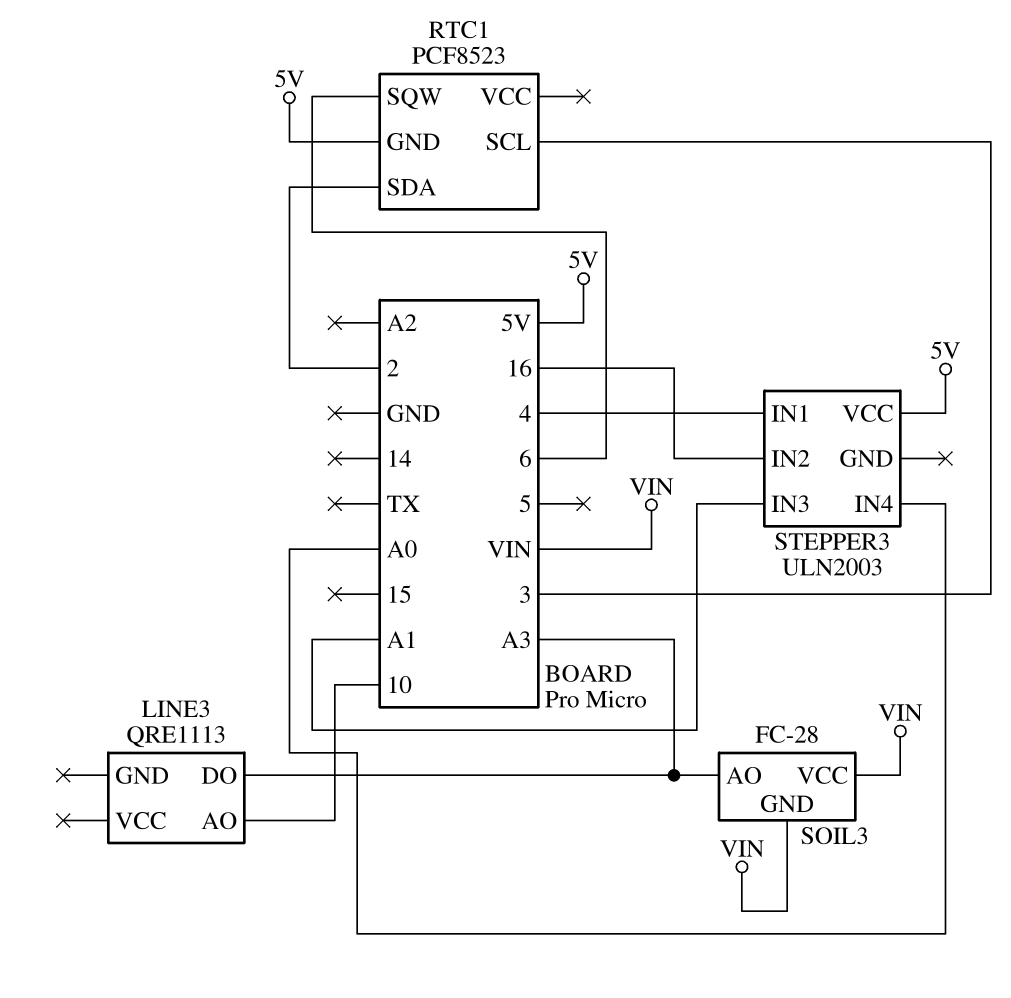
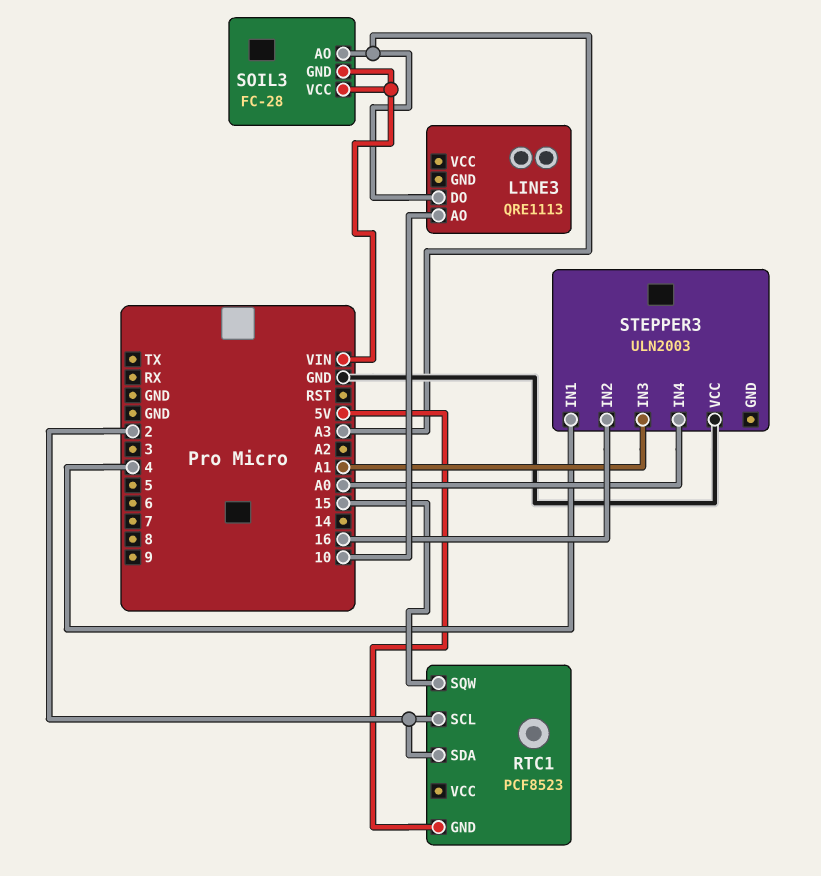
RTC1 pin SCL: 3 -> 2
RTC1 pin SQW: 6 -> 15
STEPPER3 pin VCC: 5V -> GND

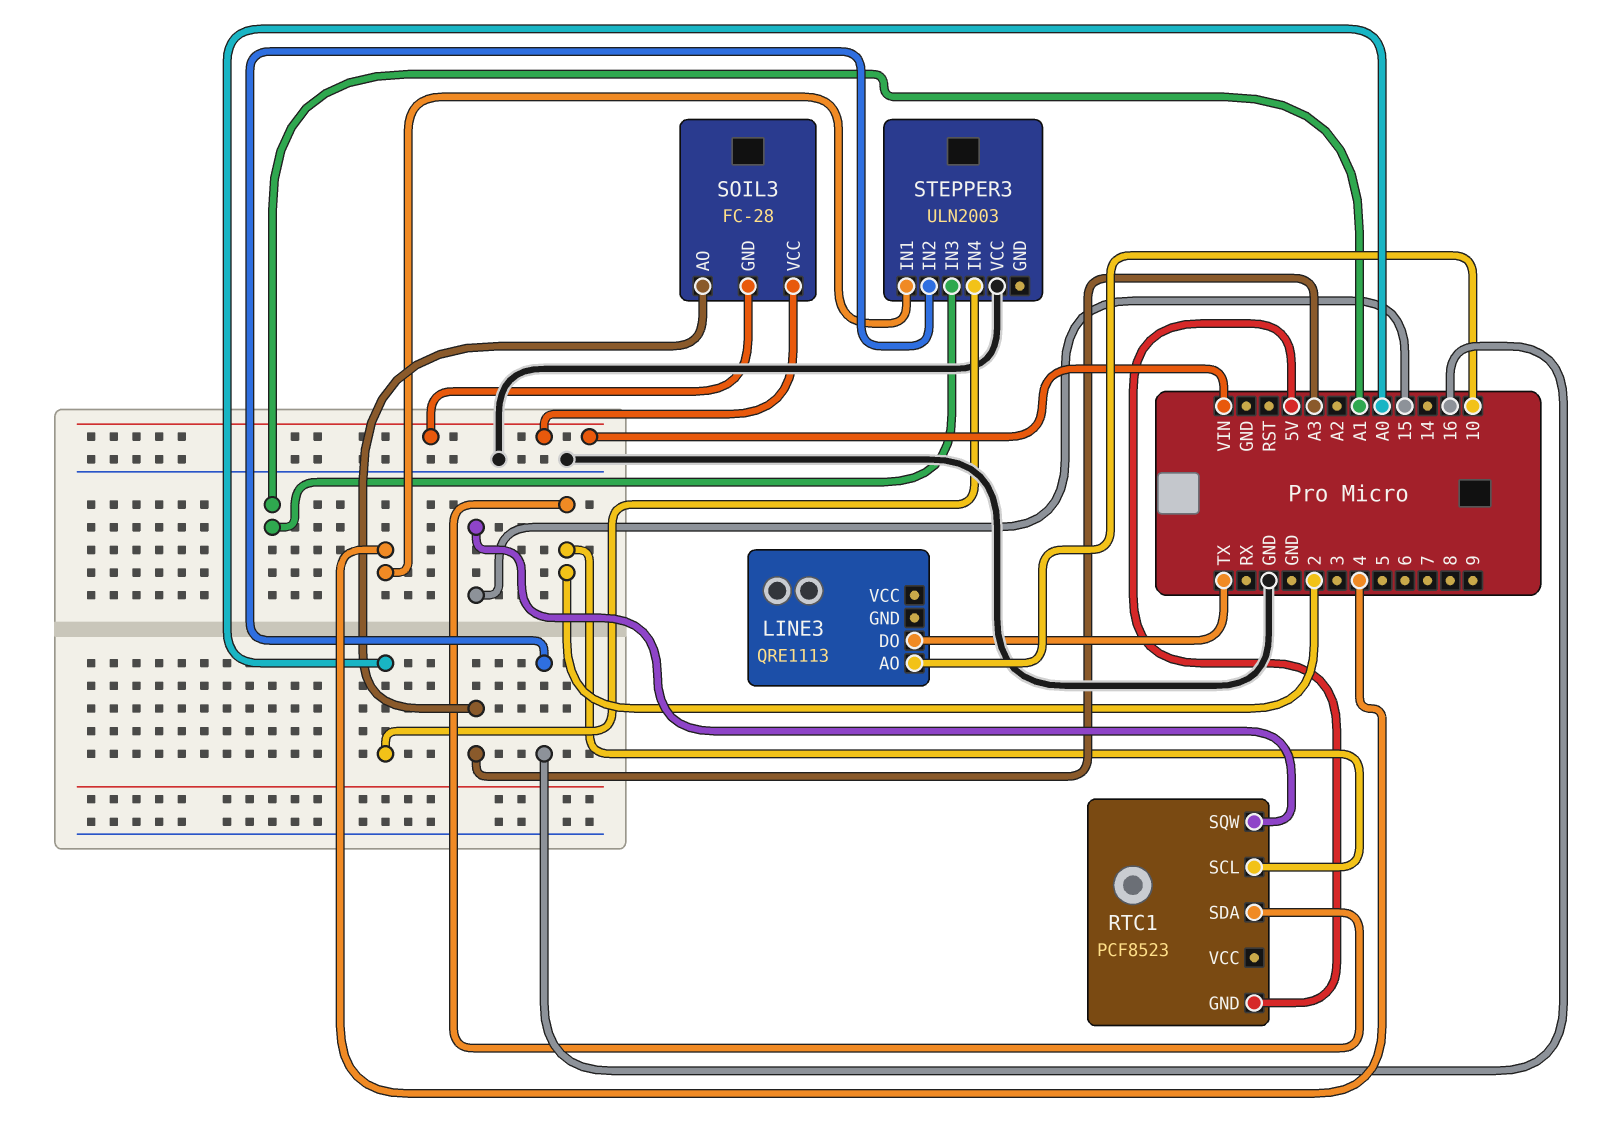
LINE3 pin DO: A3 -> TX

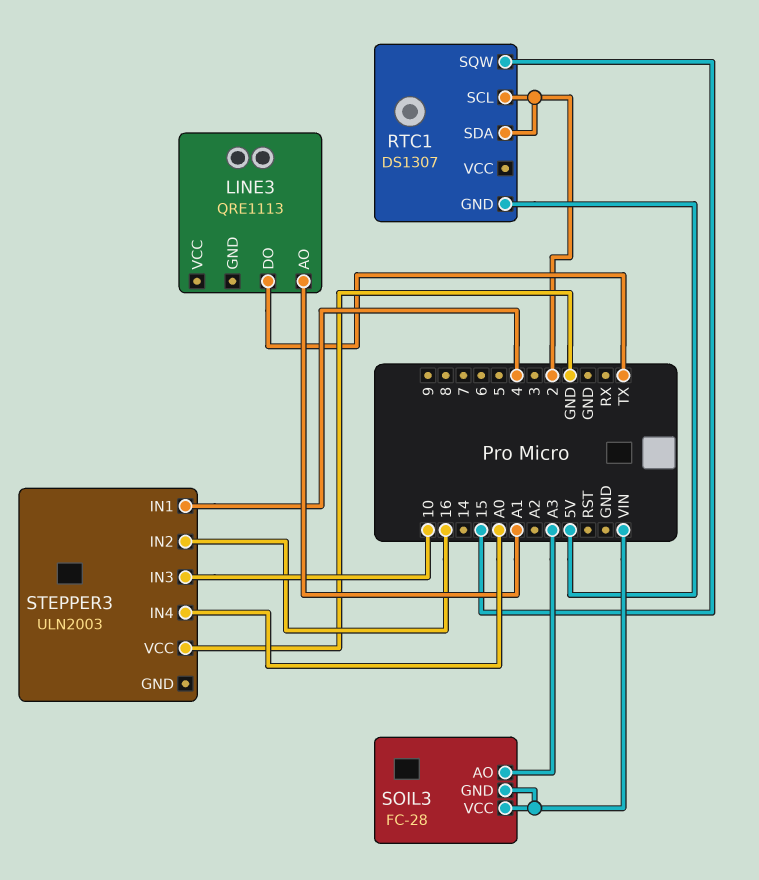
LINE3 pin AO: 10 -> A1
RTC1: PCF8523 -> DS1307
STEPPER3 pin IN3: A1 -> 10

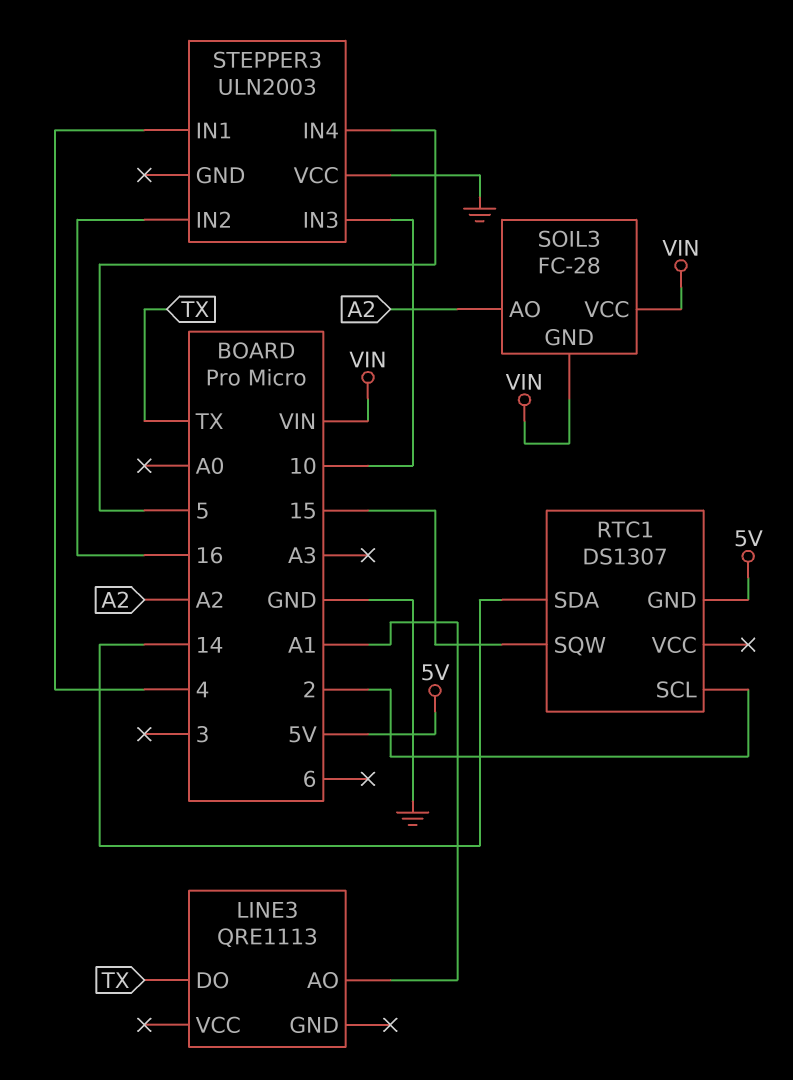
RTC1 pin SDA: 2 -> 14
SOIL3 pin AO: A3 -> A2
STEPPER3 pin IN4: A0 -> 5

